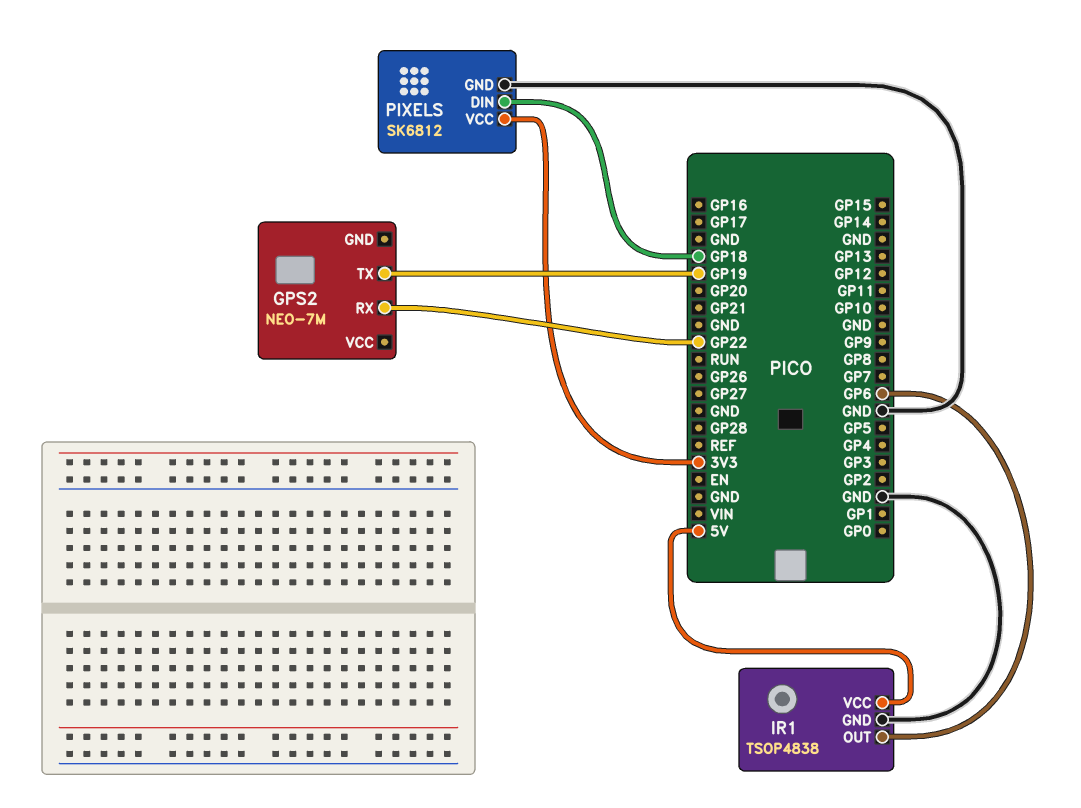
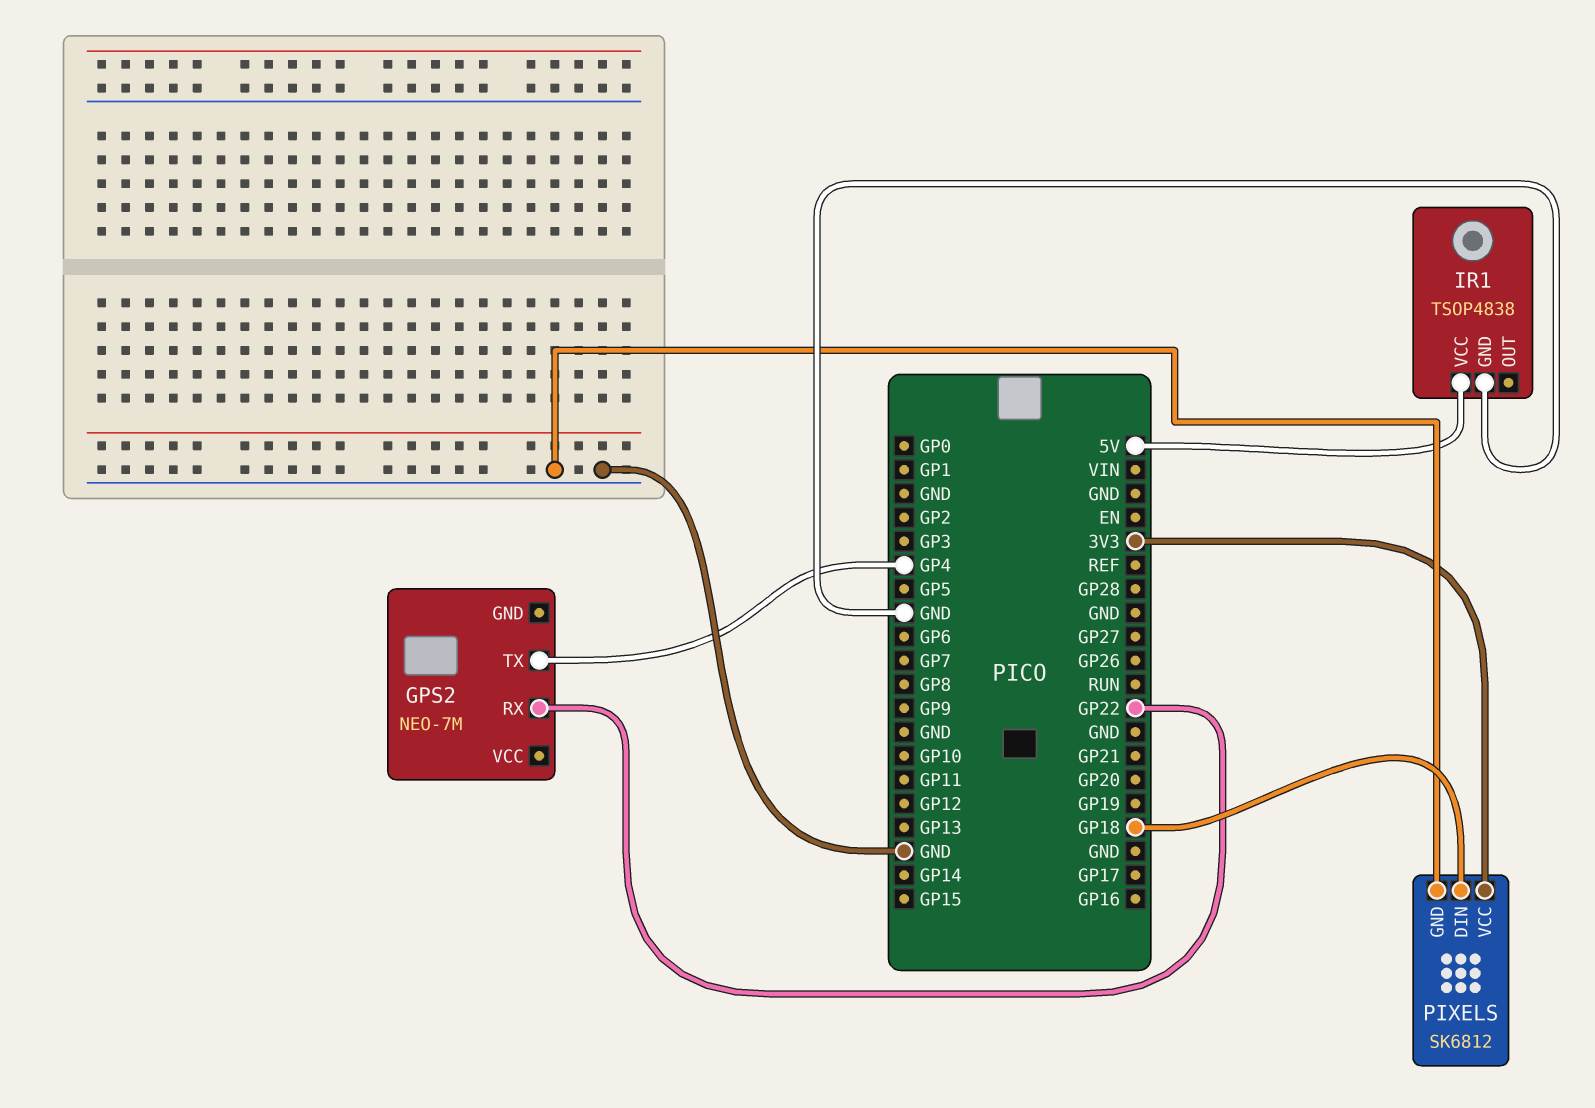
GPS2 pin TX: GP19 -> GP4
IR1 pin OUT: GP6 -> none

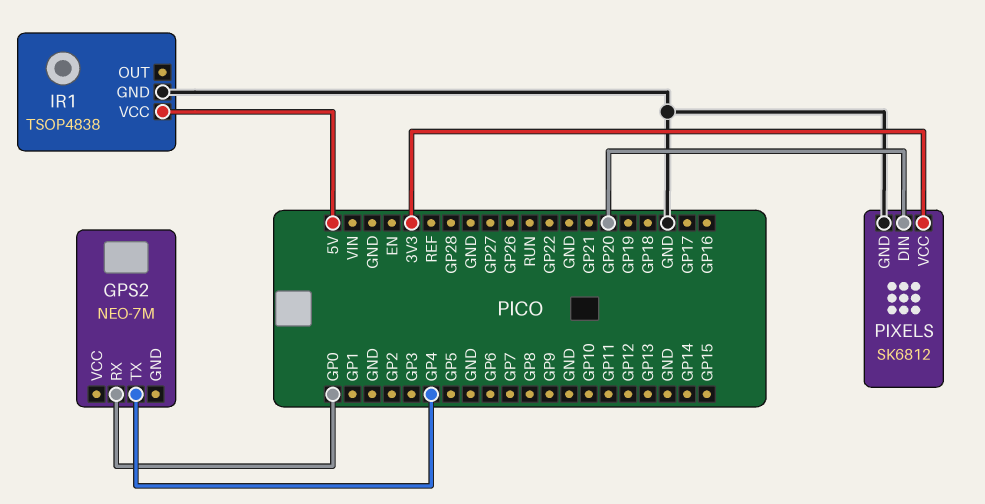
GPS2 pin RX: GP22 -> GP0
PIXELS pin DIN: GP18 -> GP20

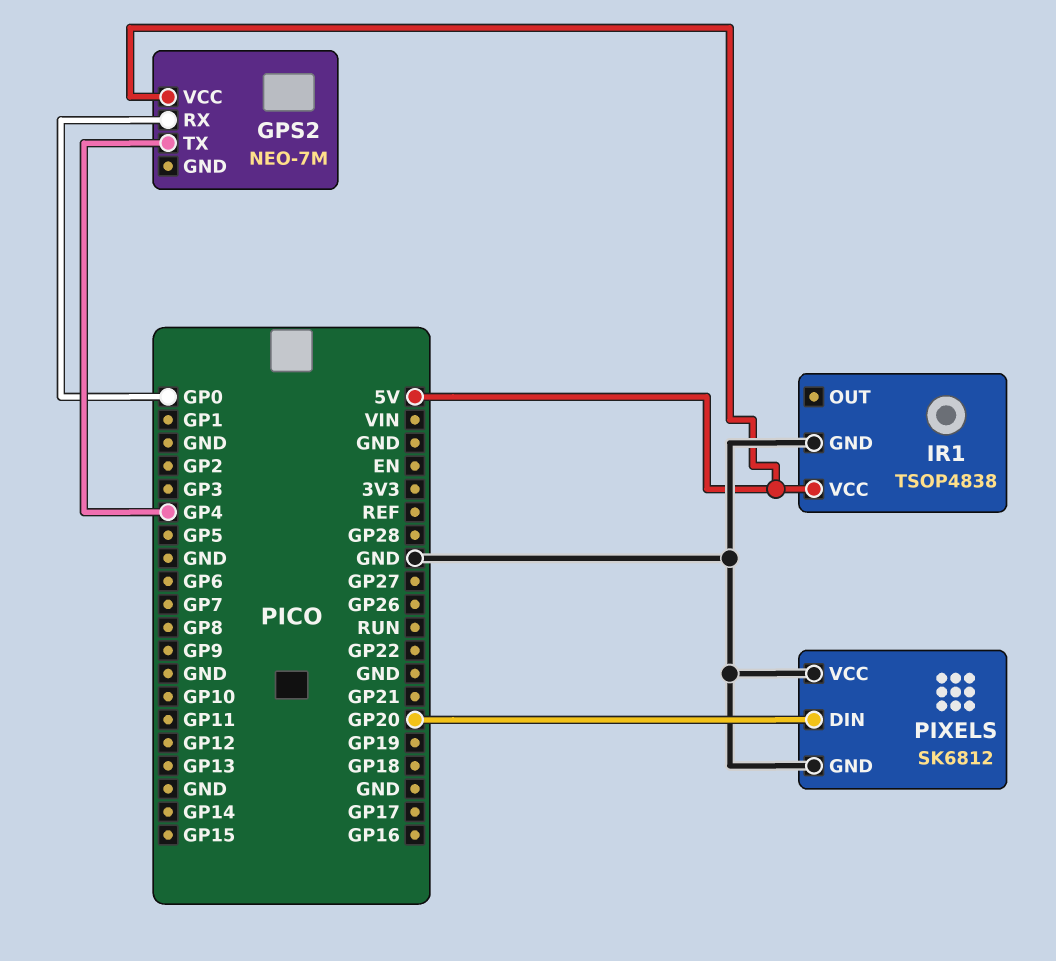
GPS2 pin VCC: none -> 5V
PIXELS pin VCC: 3V3 -> GND

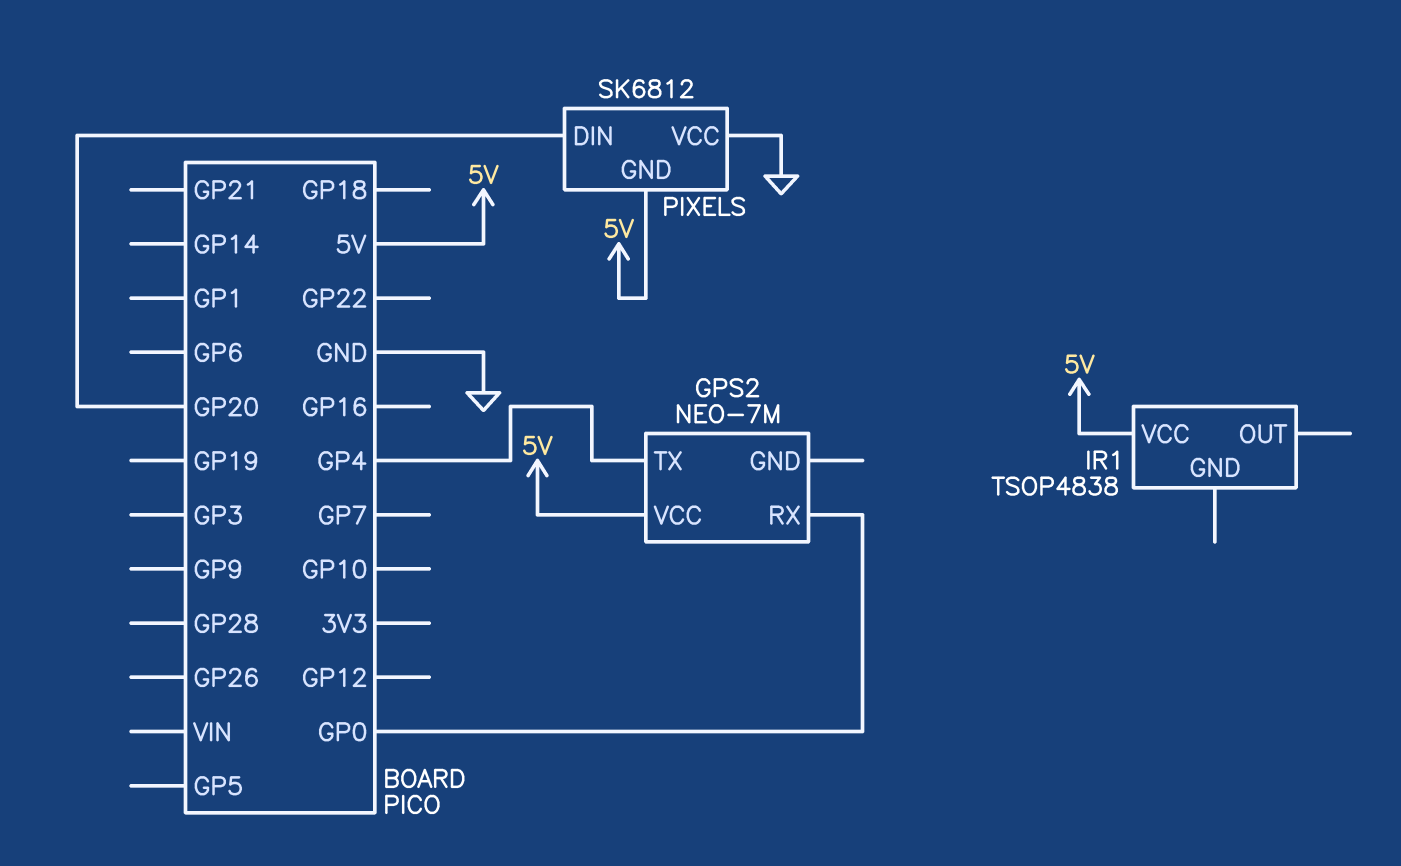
IR1 pin GND: GND -> none
PIXELS pin GND: GND -> 5V

